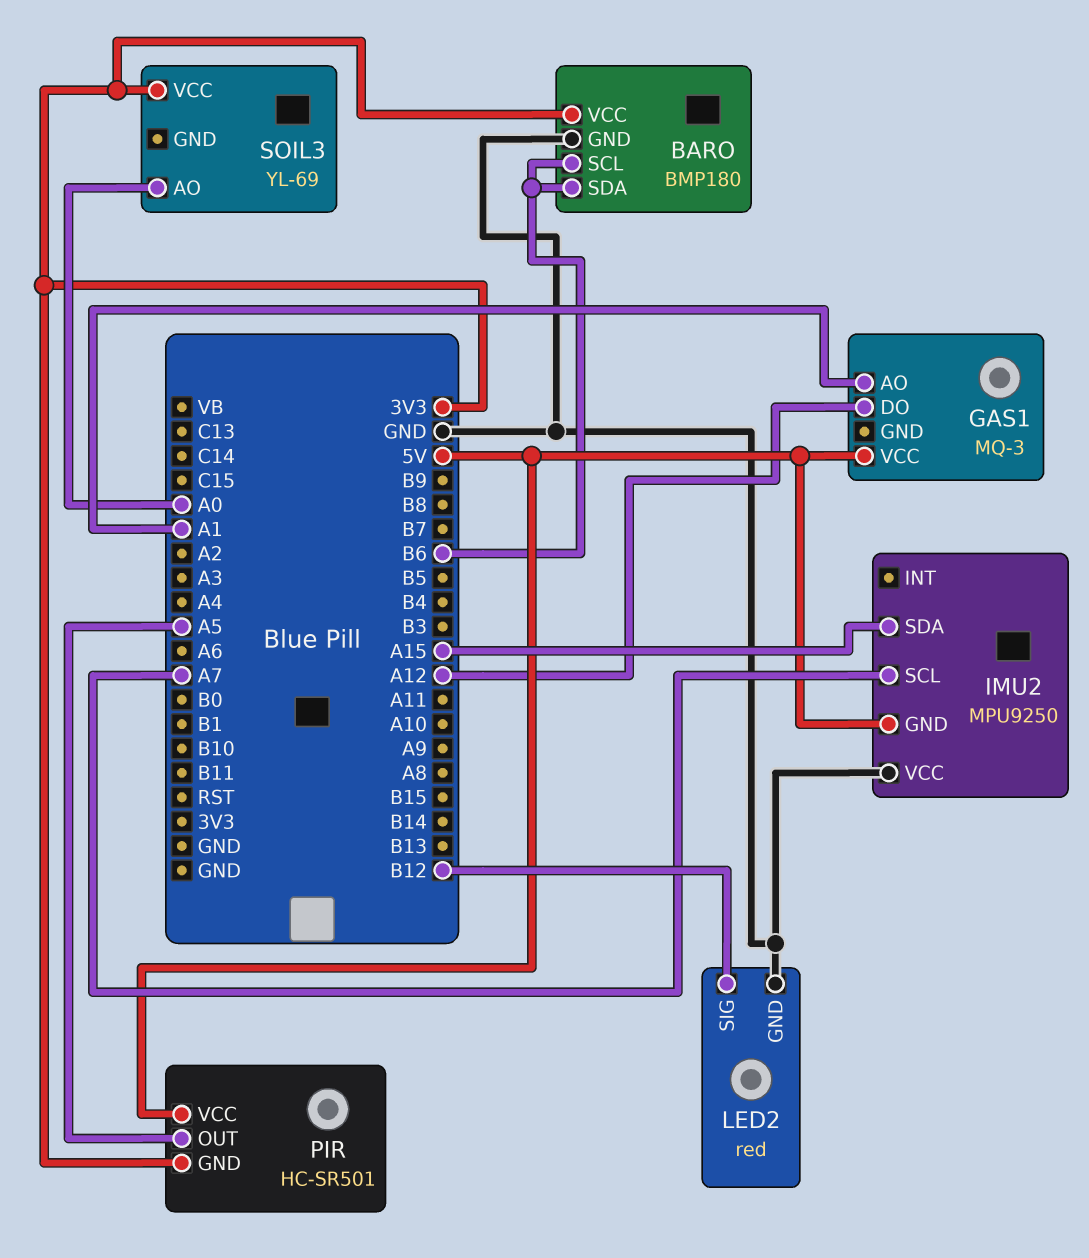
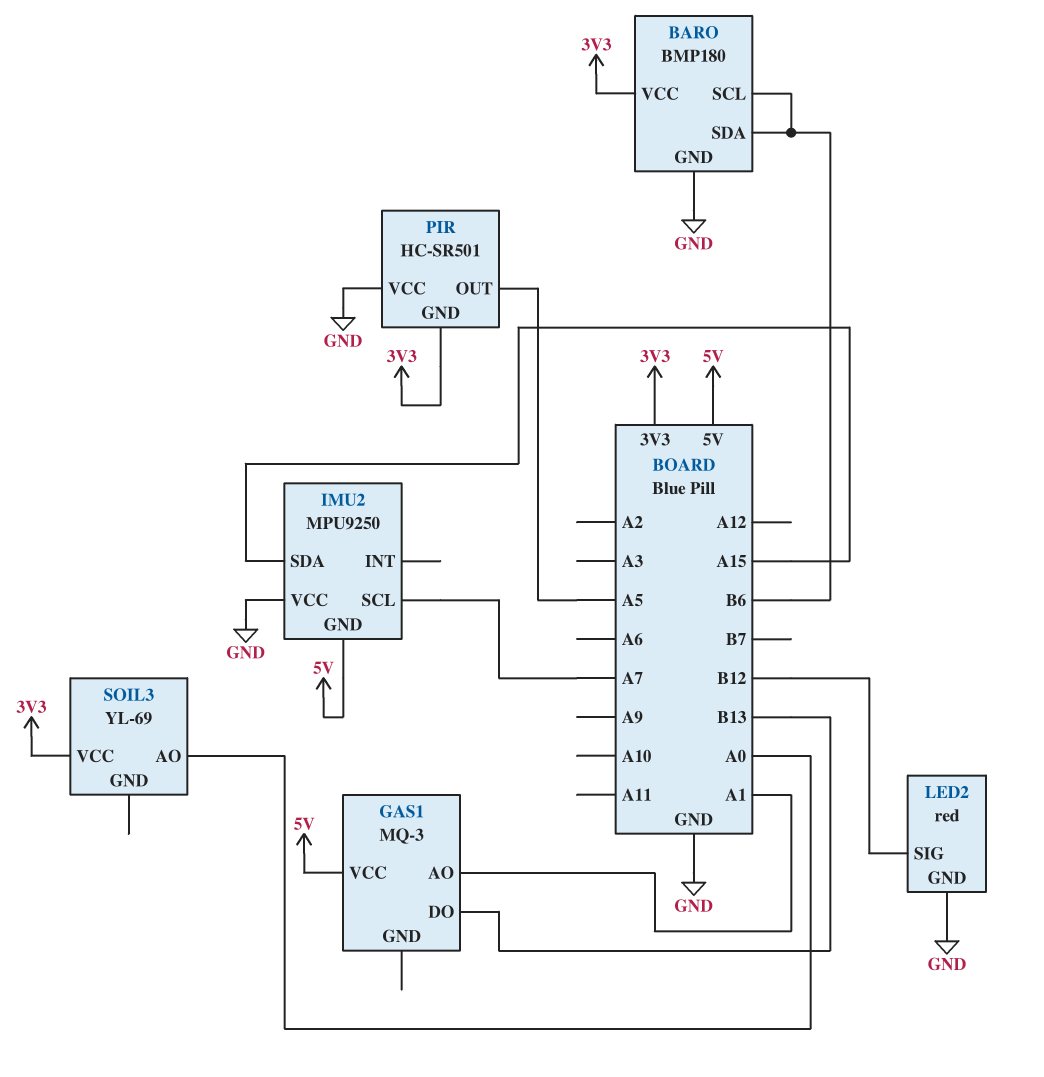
GAS1 pin DO: A12 -> B13
PIR pin VCC: 5V -> GND

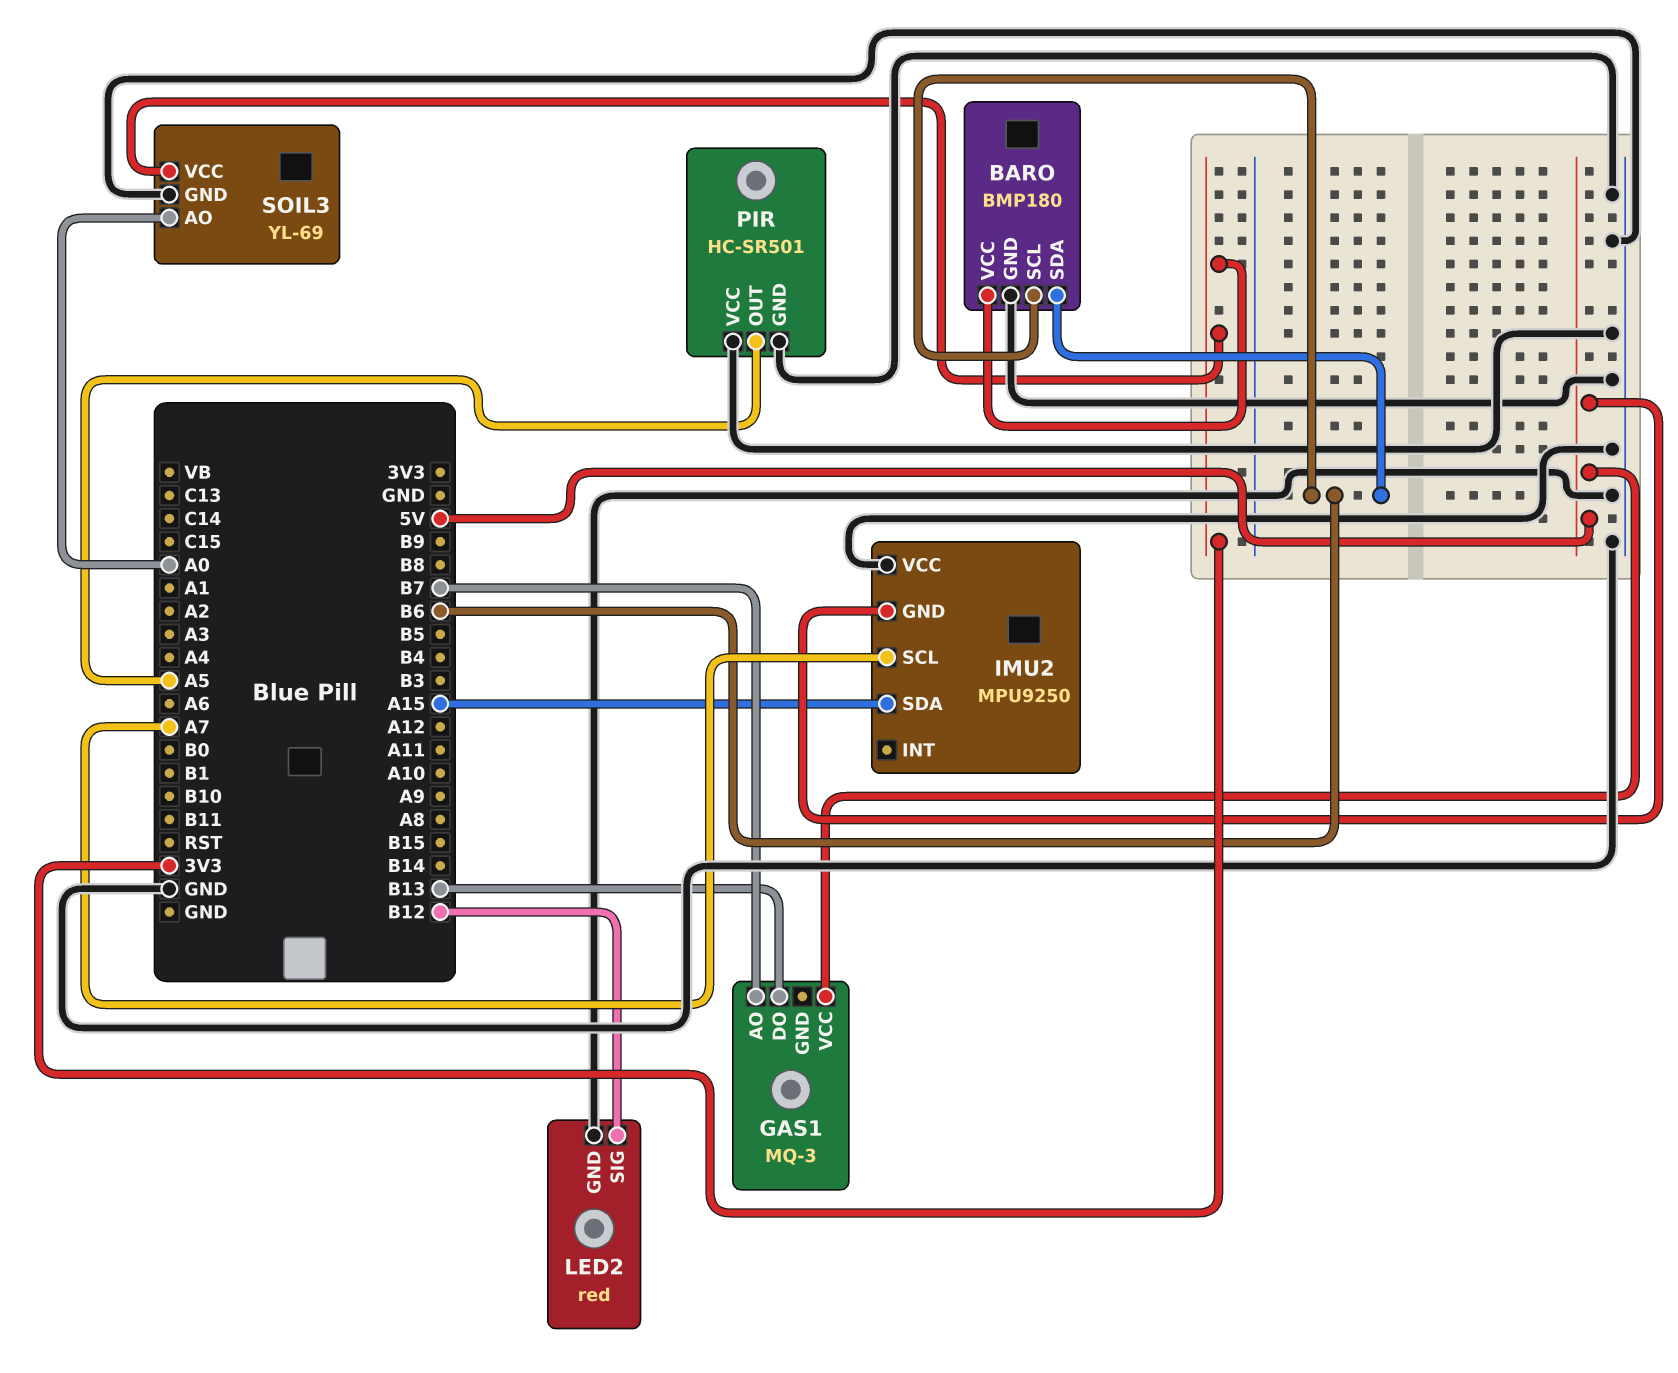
GAS1 pin AO: A1 -> B7
PIR pin GND: 3V3 -> GND
SOIL3 pin GND: none -> GND

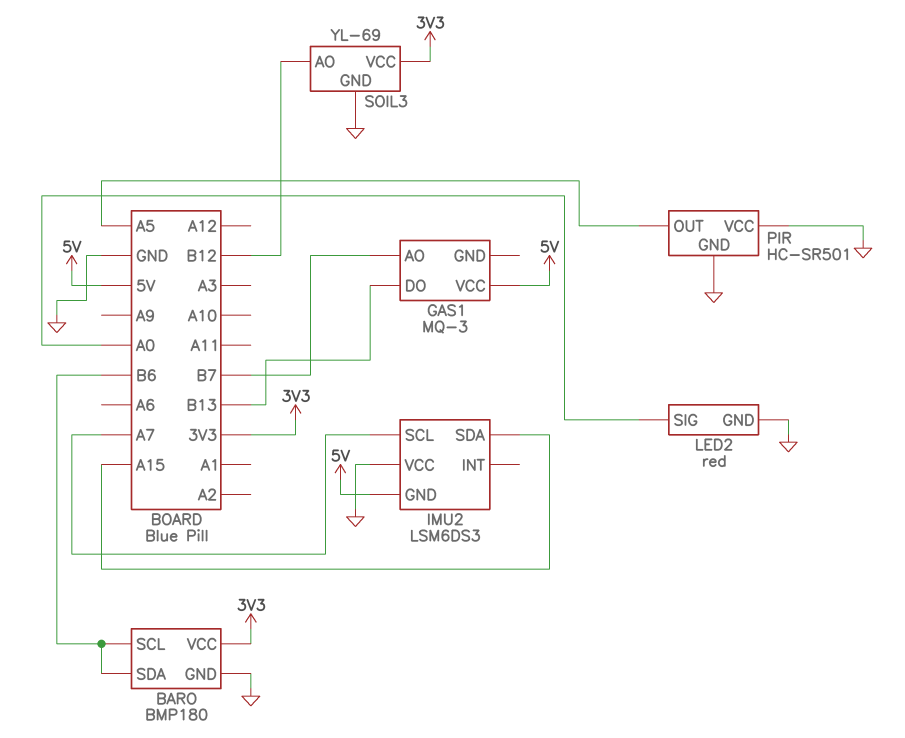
IMU2: MPU9250 -> LSM6DS3
LED2 pin SIG: B12 -> A0
SOIL3 pin AO: A0 -> B12

